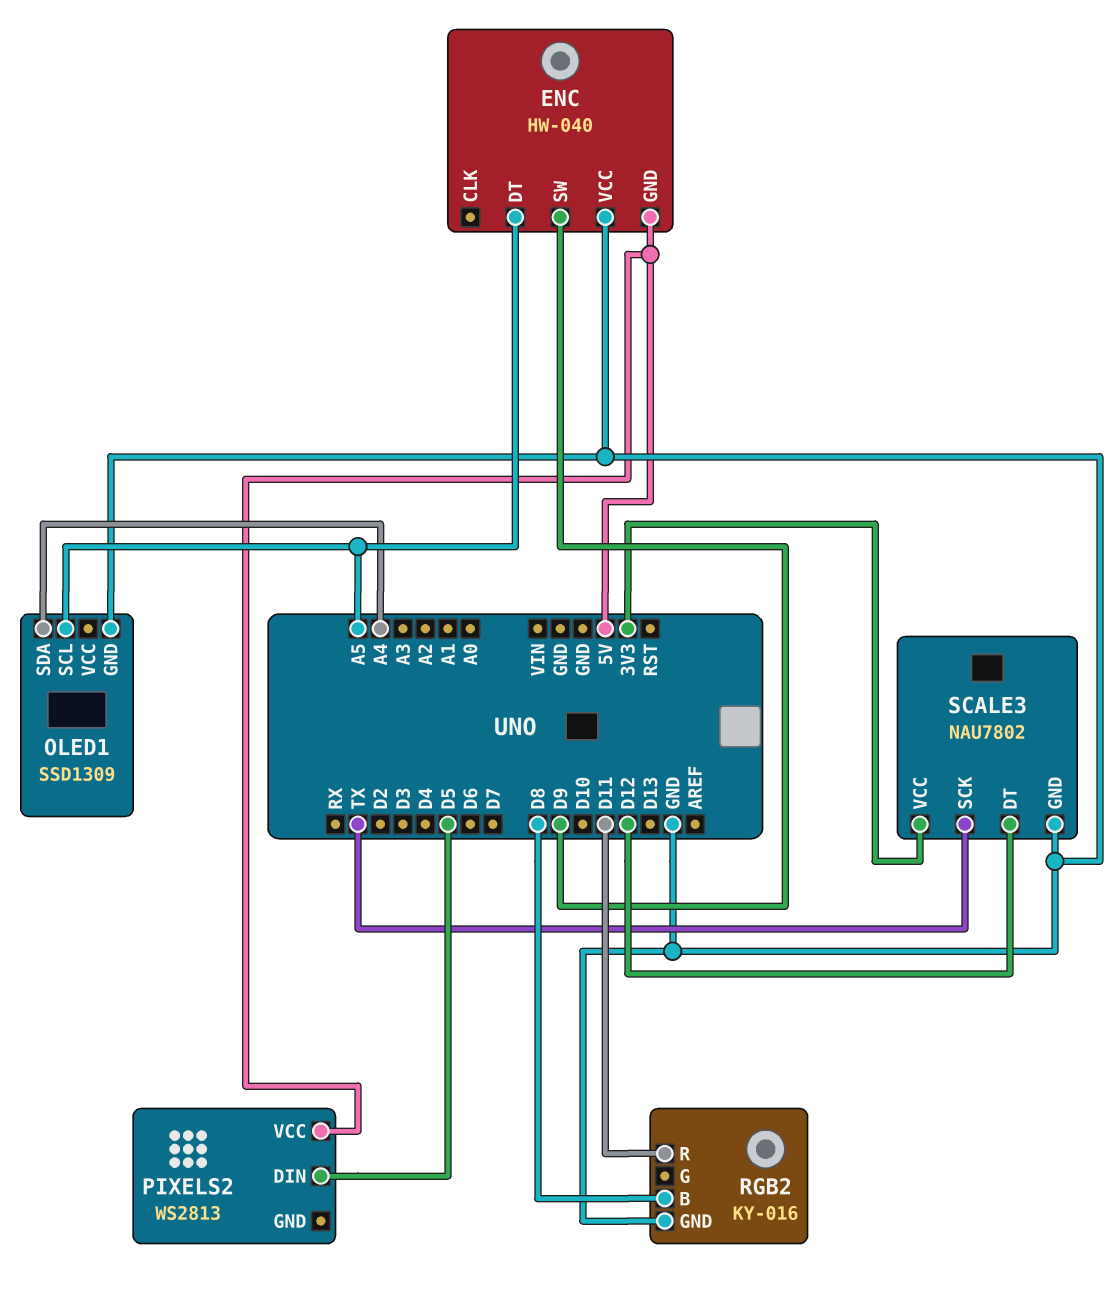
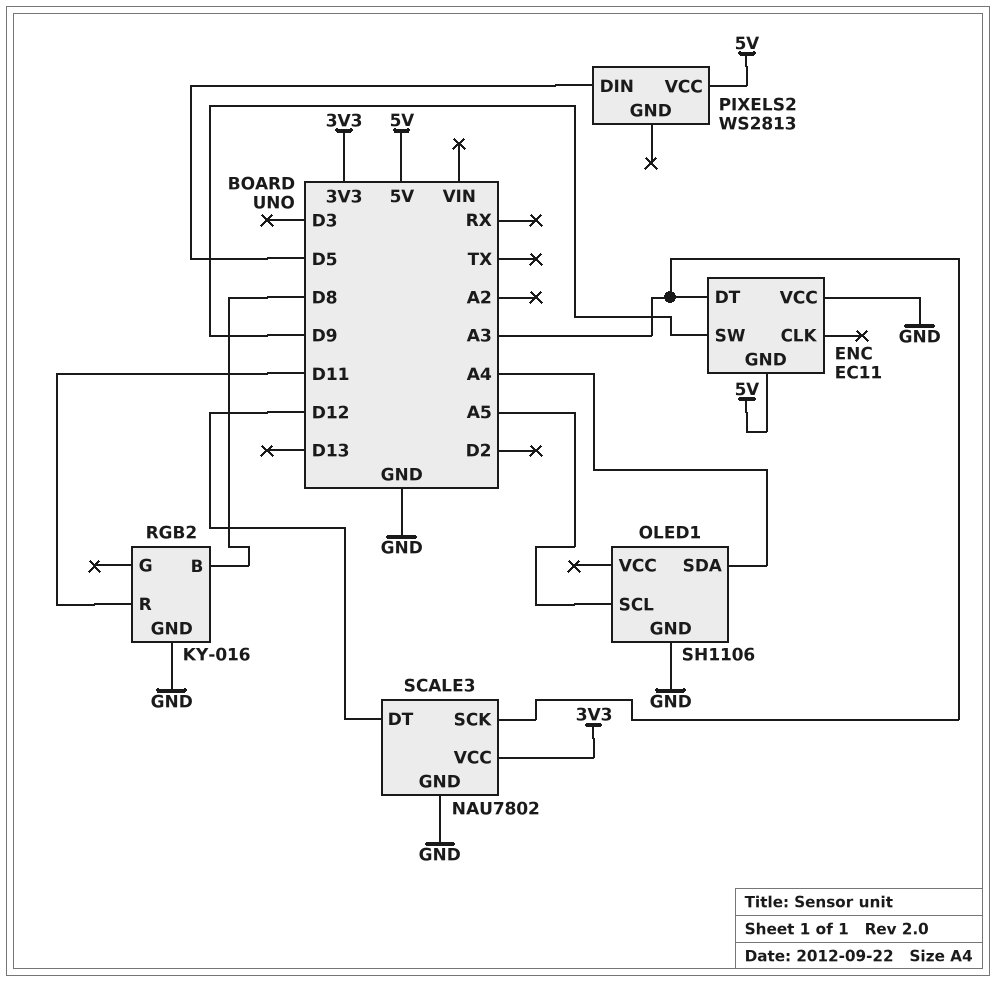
ENC: HW-040 -> EC11
ENC pin DT: A5 -> A3
OLED1: SSD1309 -> SH1106
SCALE3 pin SCK: TX -> A3

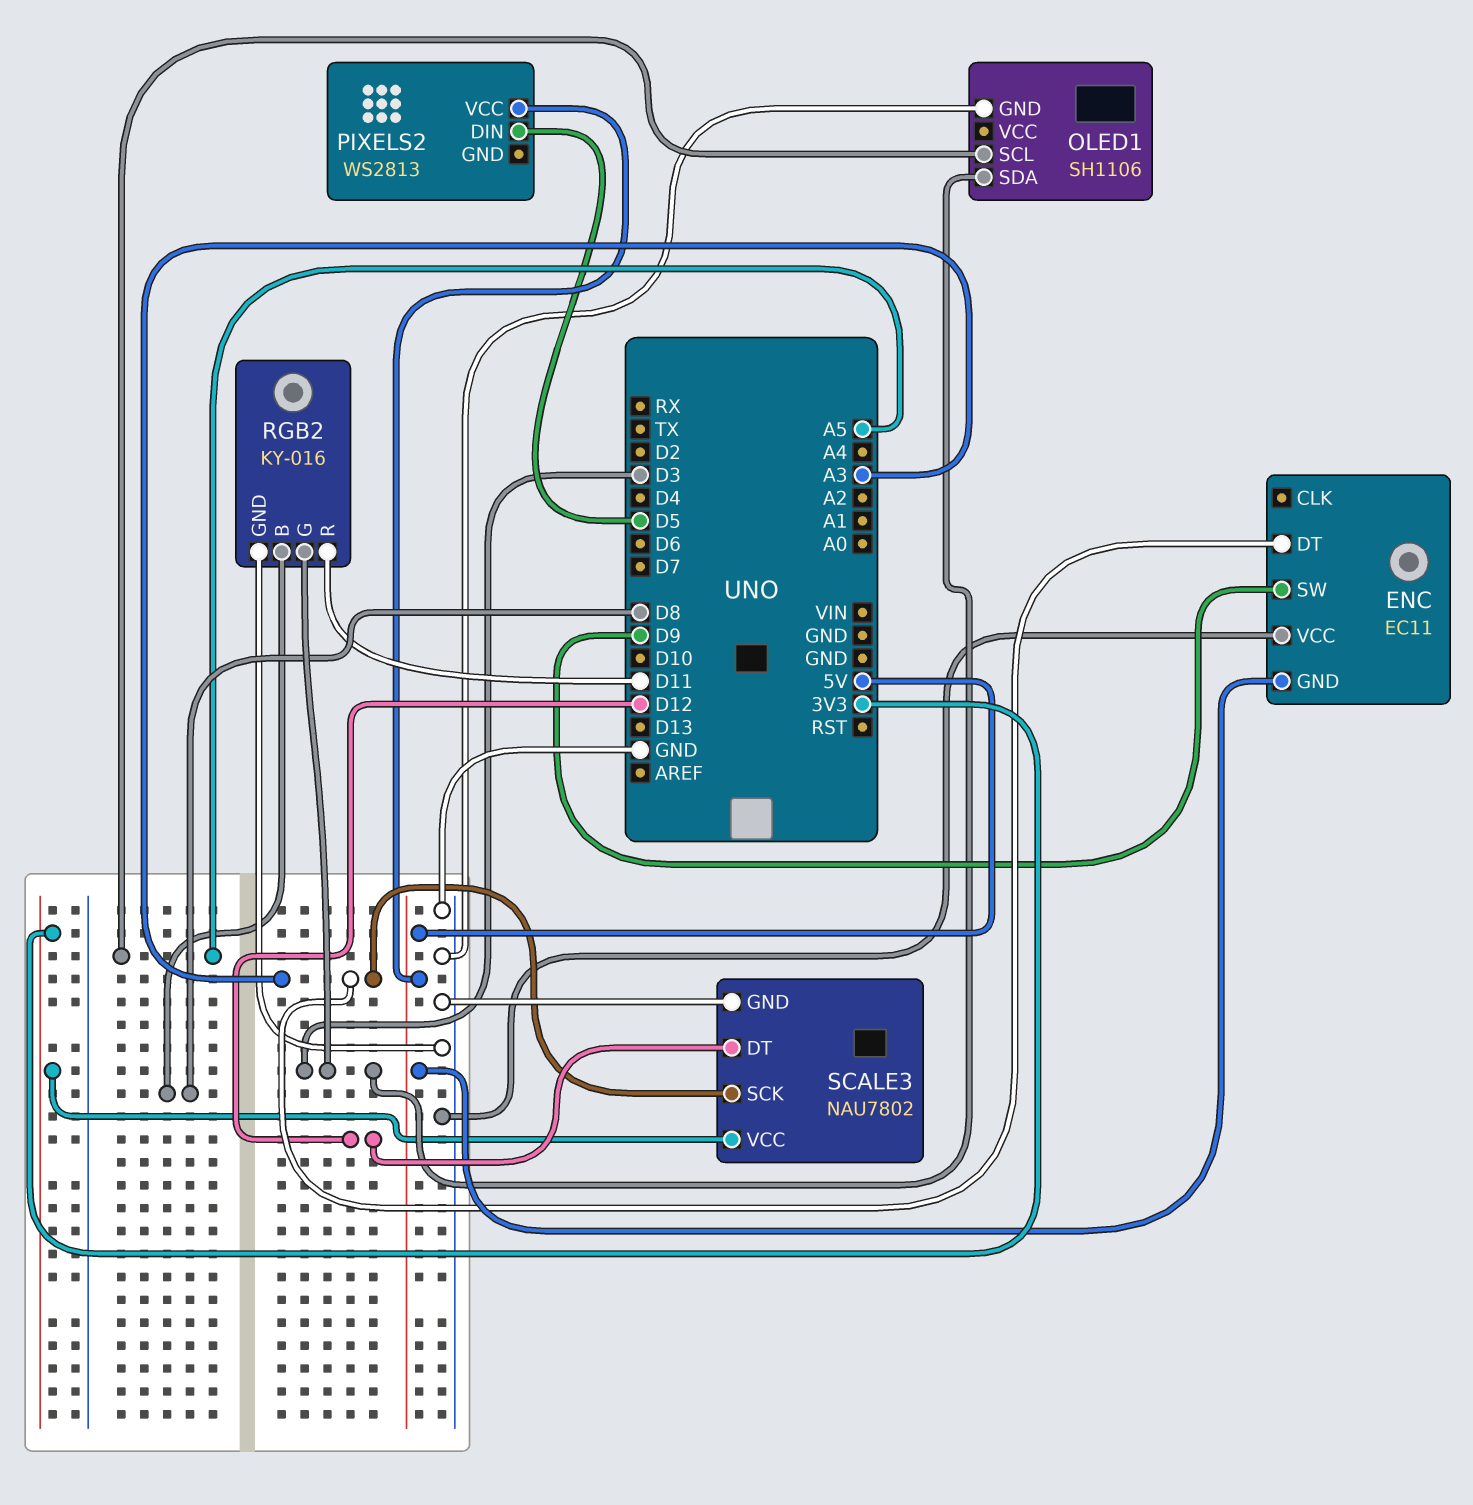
OLED1 pin SDA: A4 -> D3
RGB2 pin G: none -> D3

